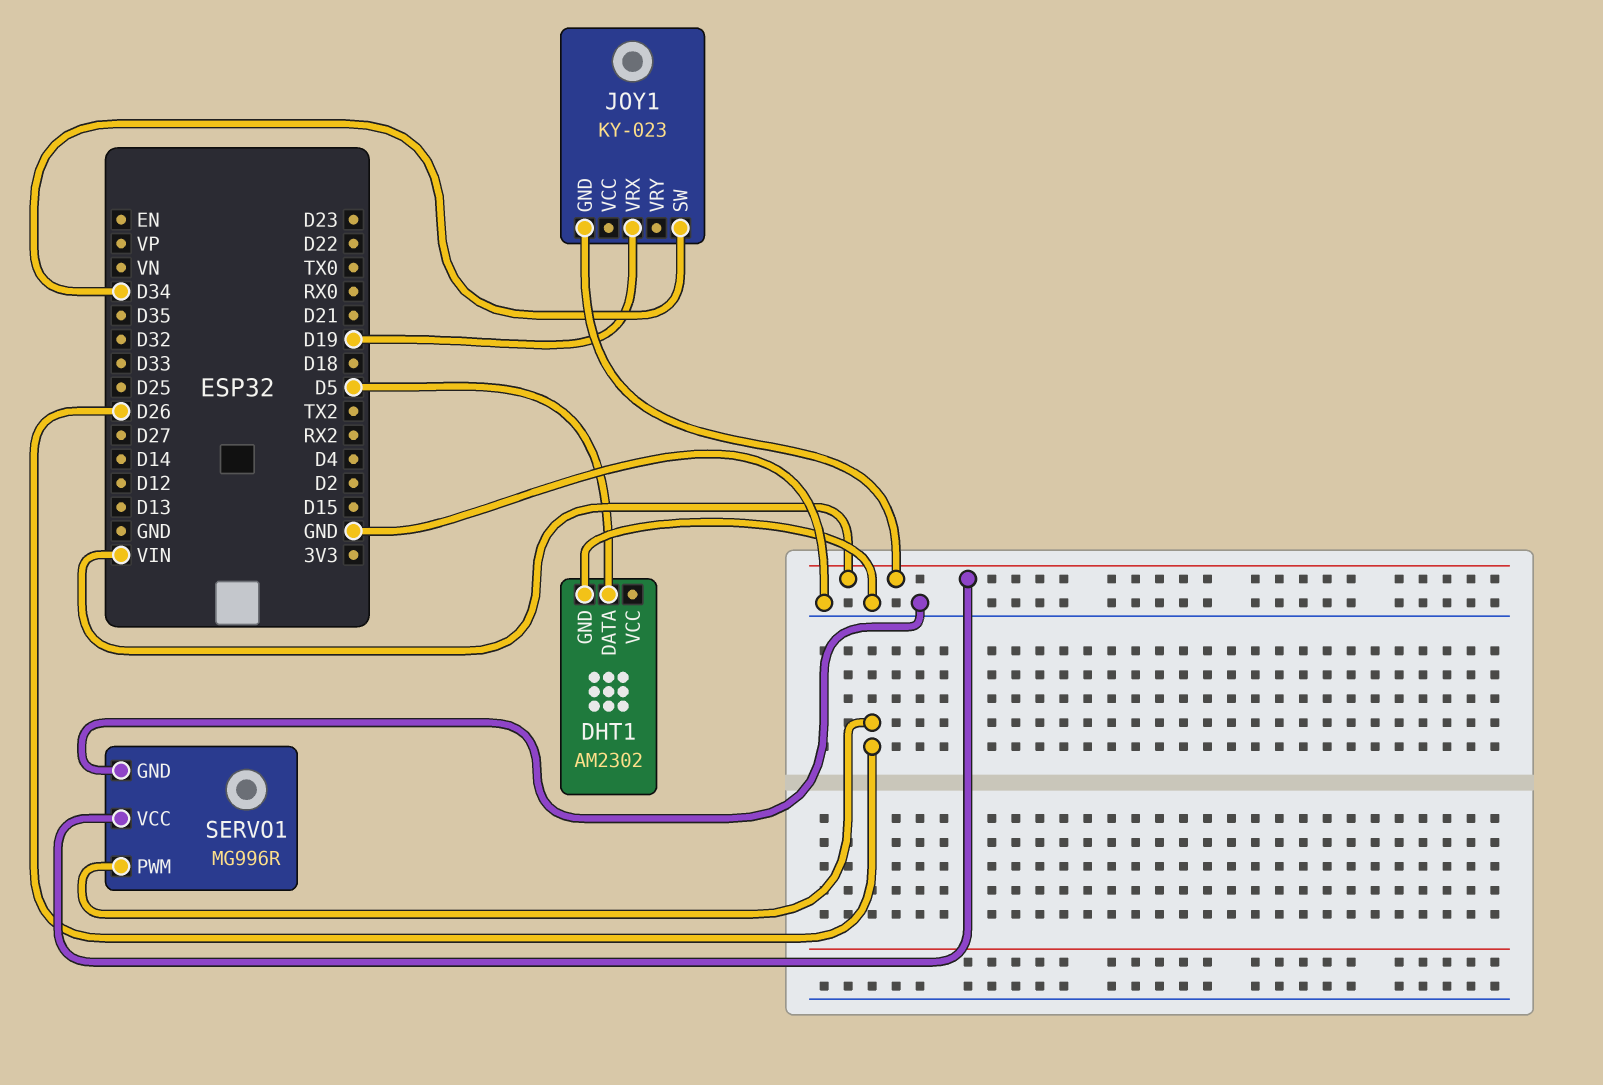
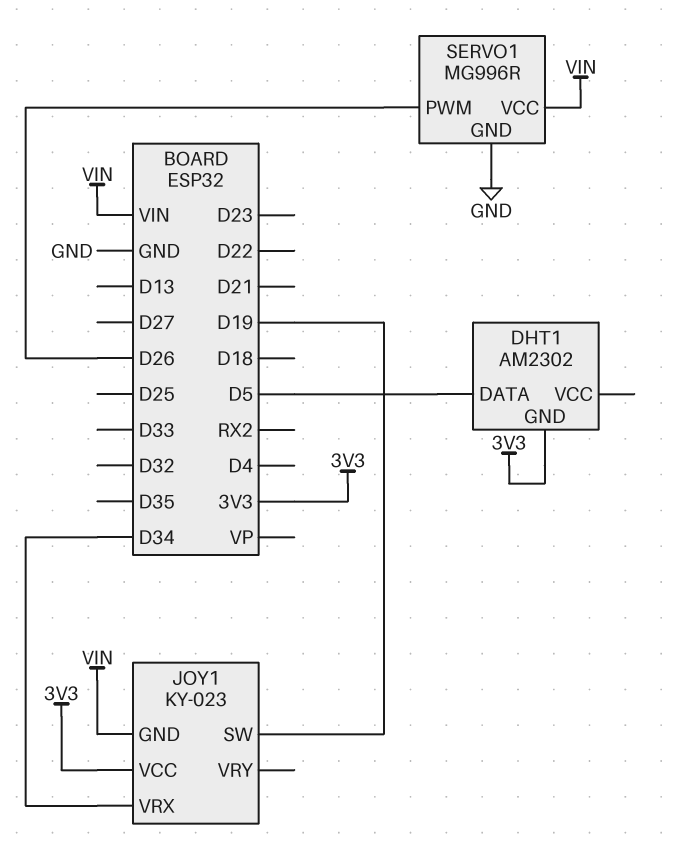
DHT1 pin GND: GND -> 3V3
JOY1 pin SW: D34 -> D19
JOY1 pin VCC: none -> 3V3
JOY1 pin VRX: D19 -> D34

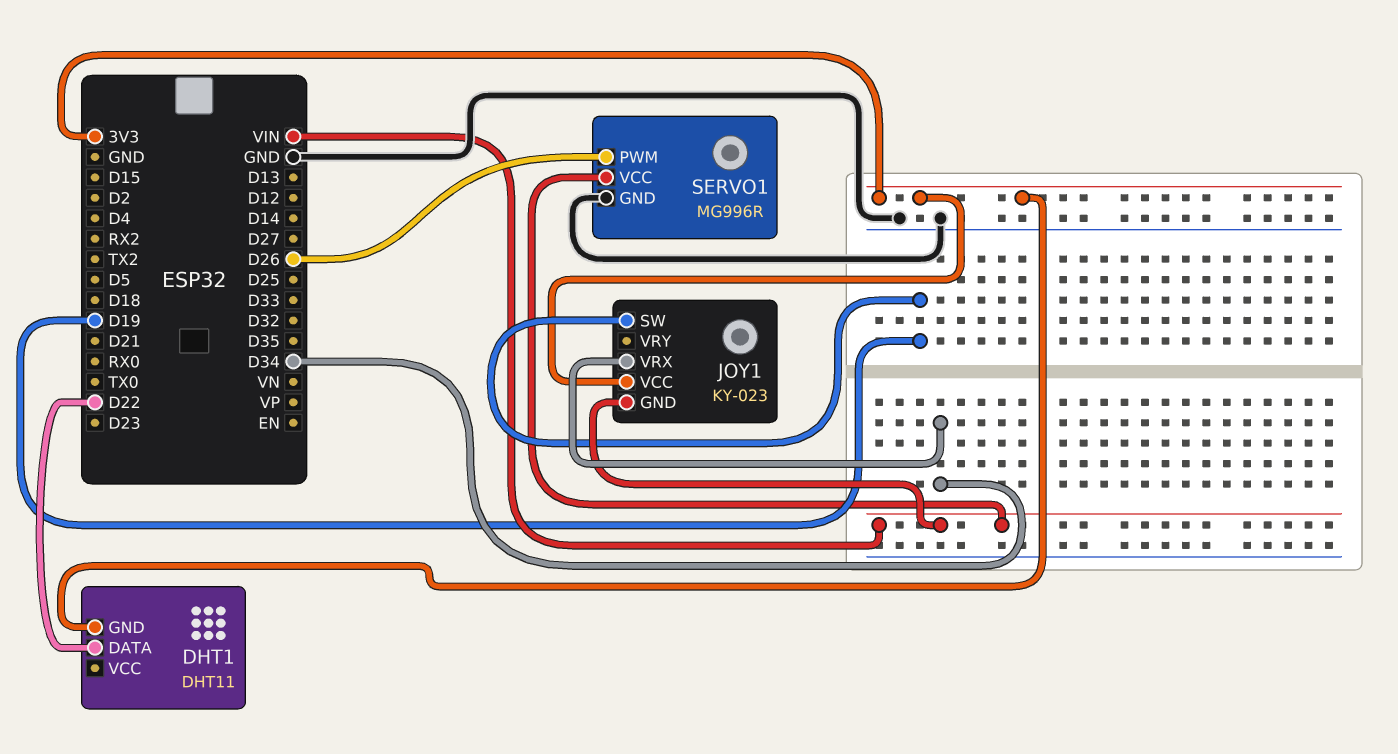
DHT1: AM2302 -> DHT11
DHT1 pin DATA: D5 -> D22

